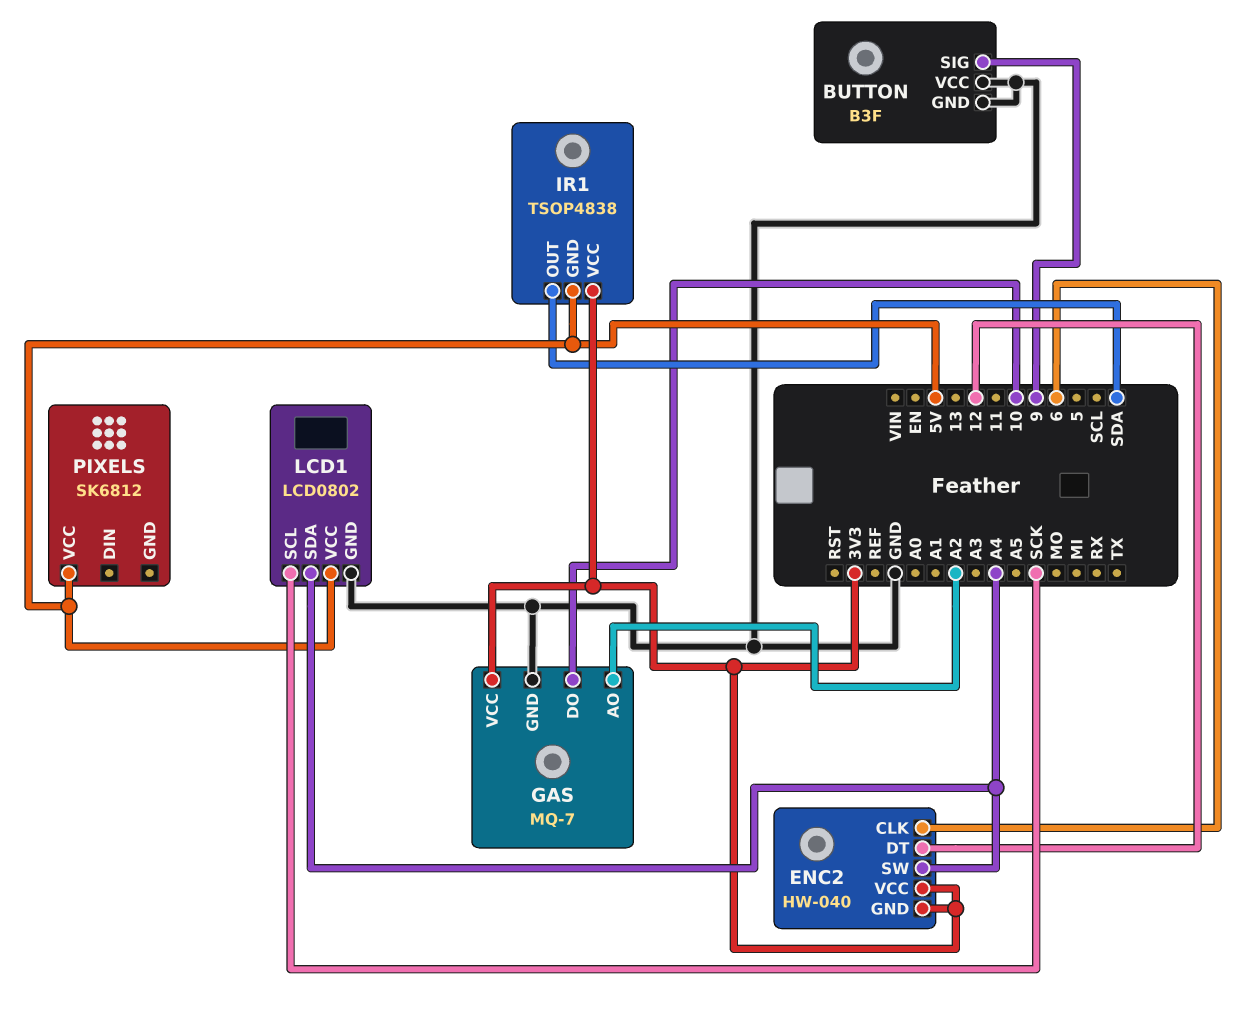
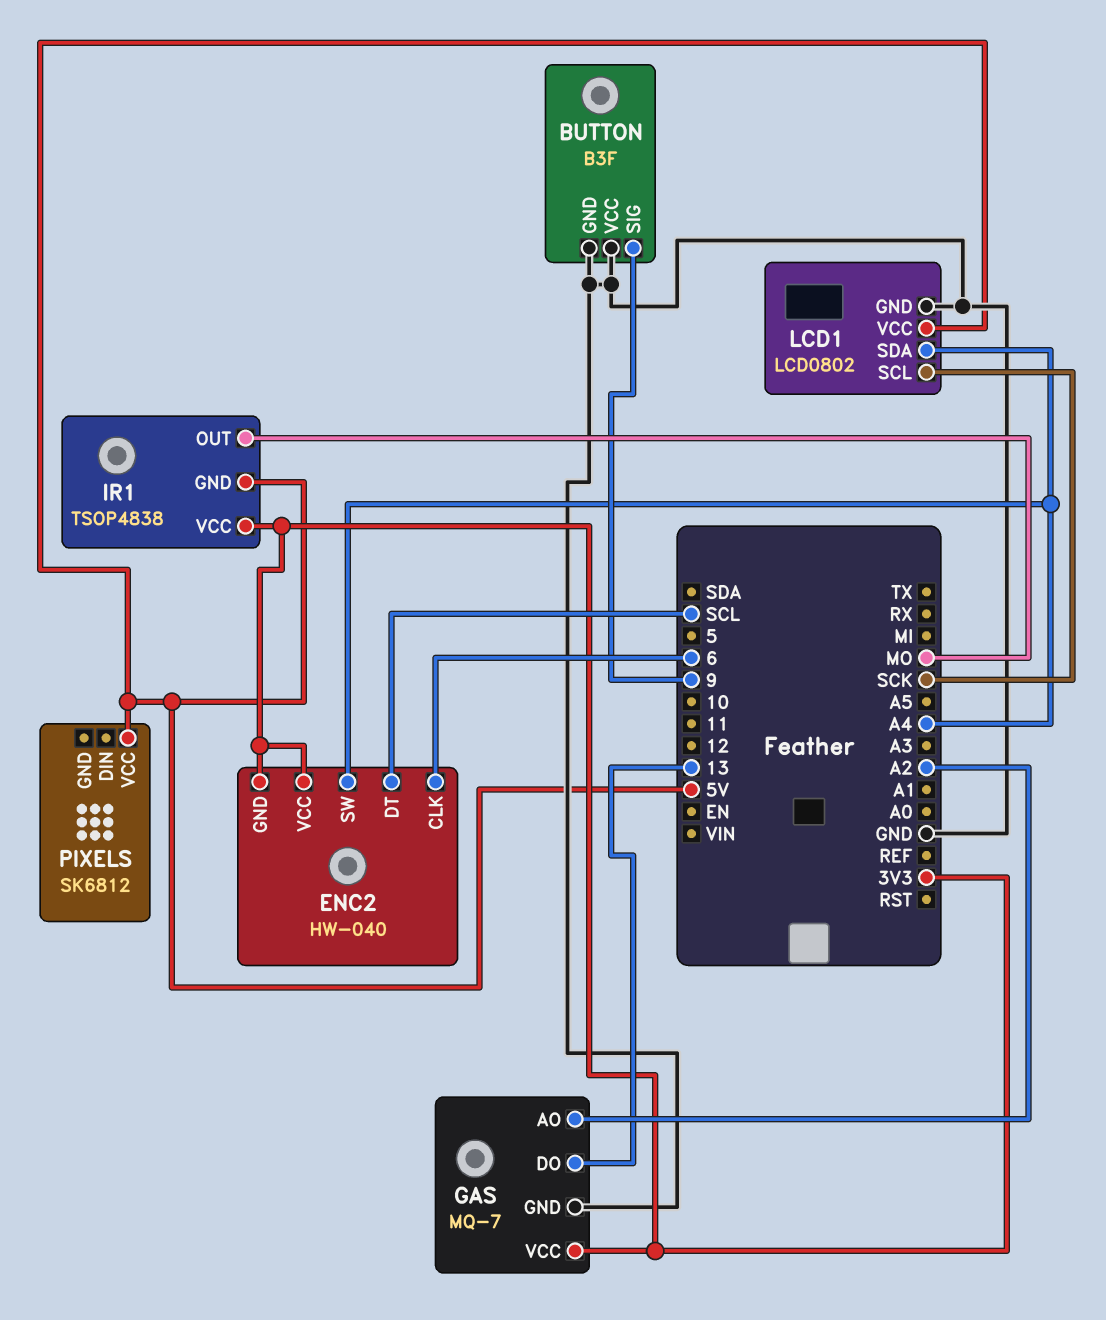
ENC2 pin DT: 12 -> SCL
GAS pin DO: 10 -> 13
IR1 pin OUT: SDA -> MO

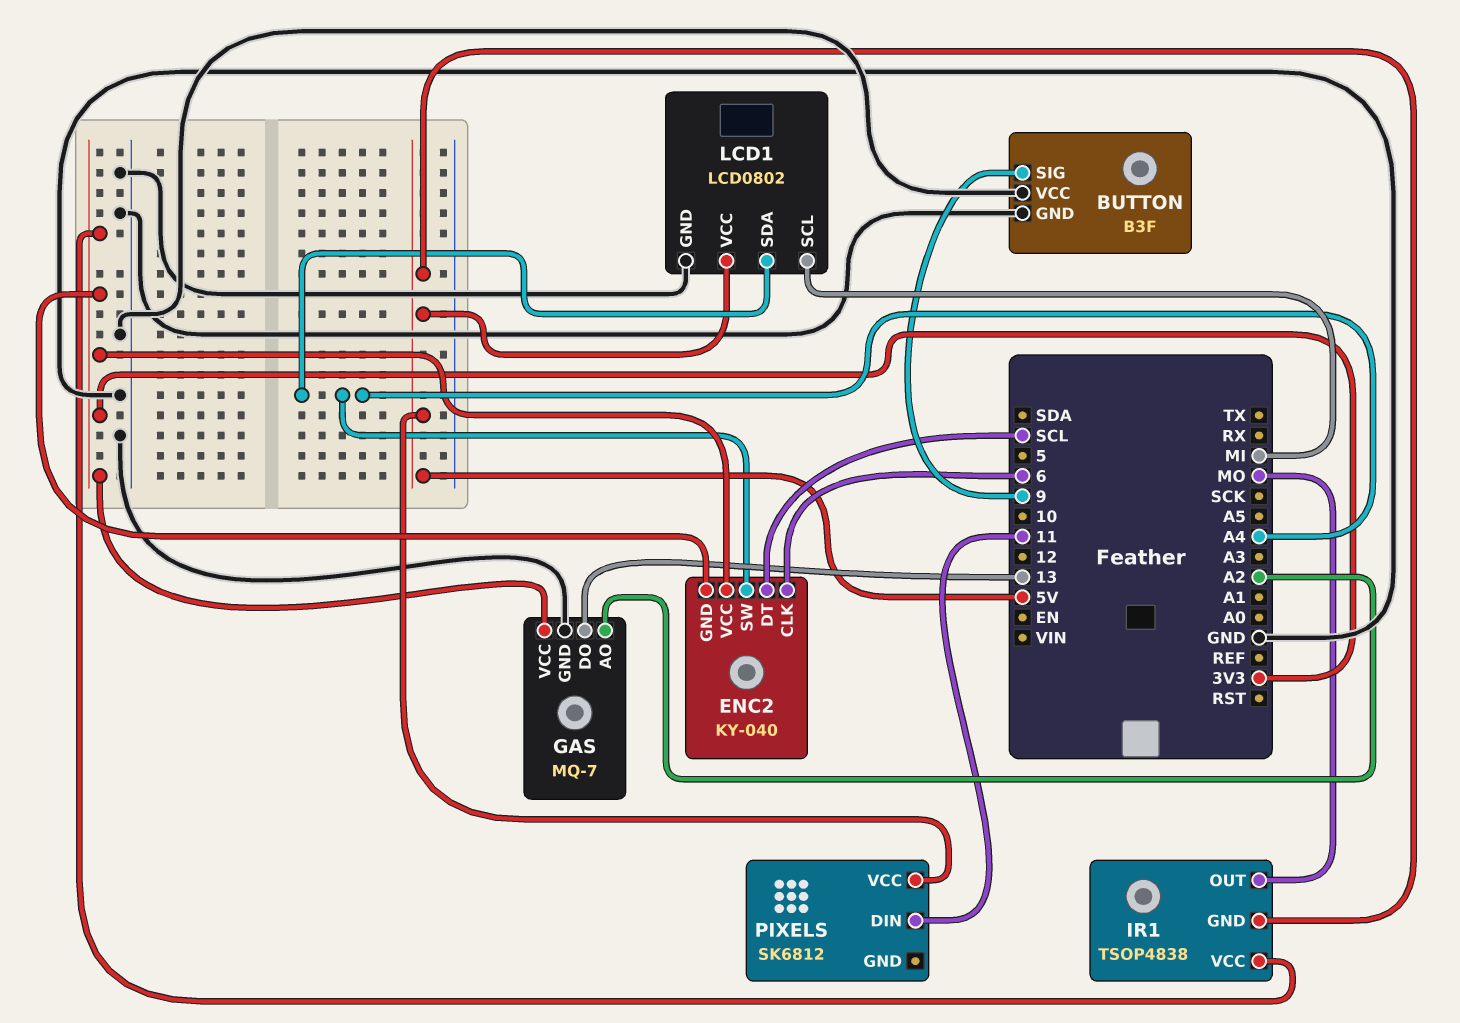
ENC2: HW-040 -> KY-040
LCD1 pin SCL: SCK -> MI
PIXELS pin DIN: none -> 11

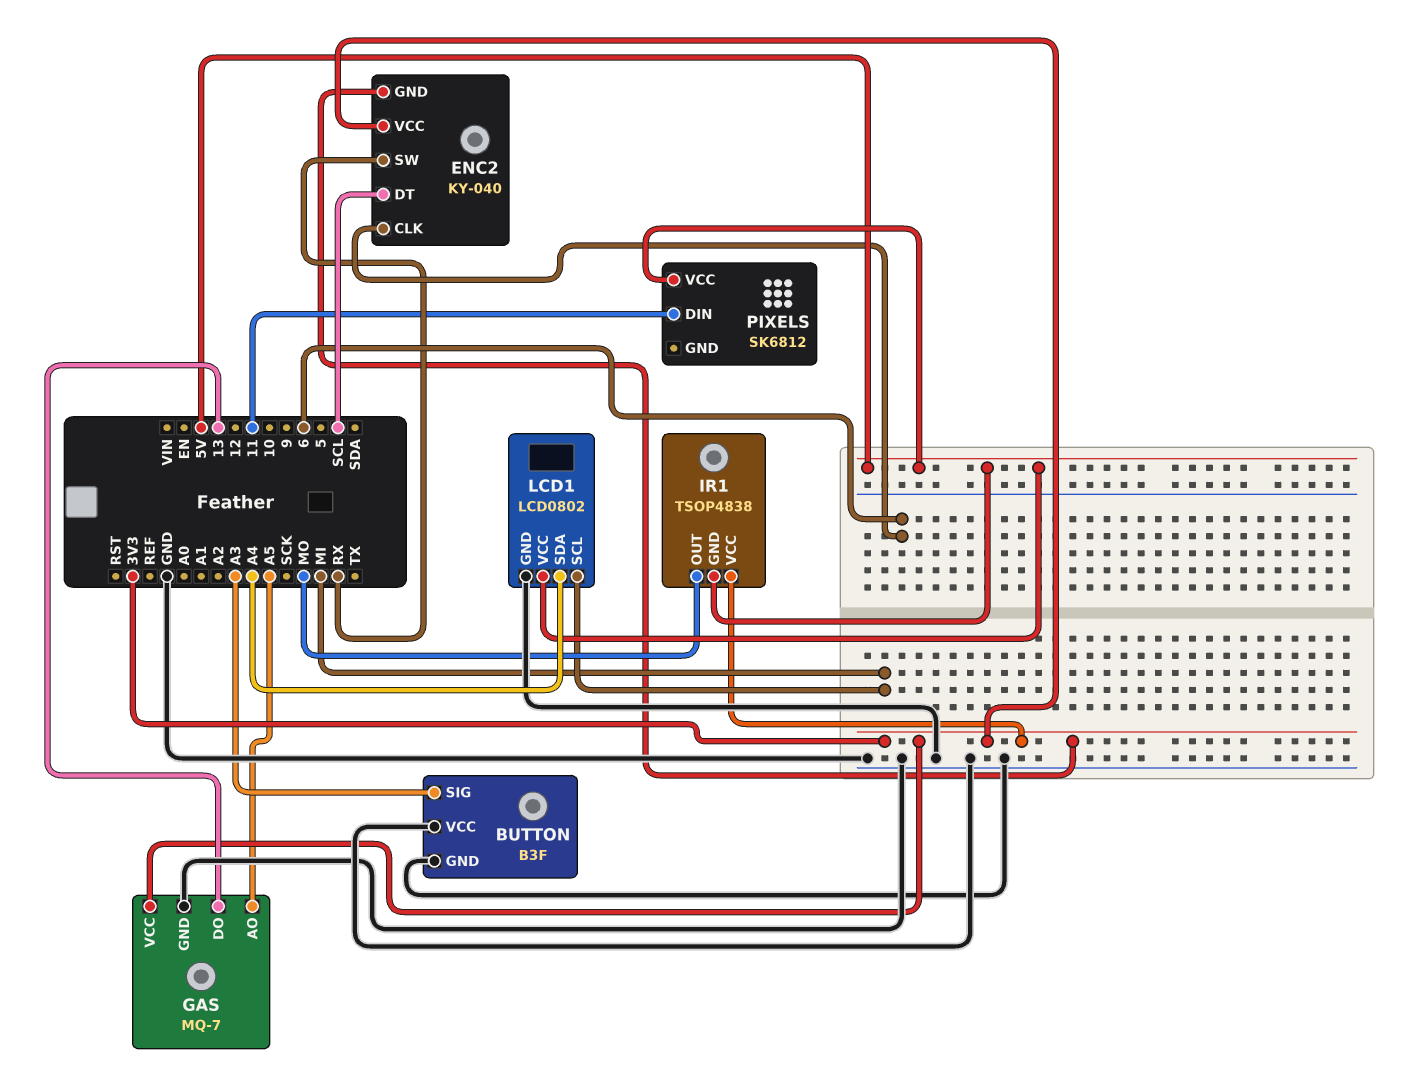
BUTTON pin SIG: 9 -> A3
ENC2 pin SW: A4 -> RX
GAS pin AO: A2 -> A5

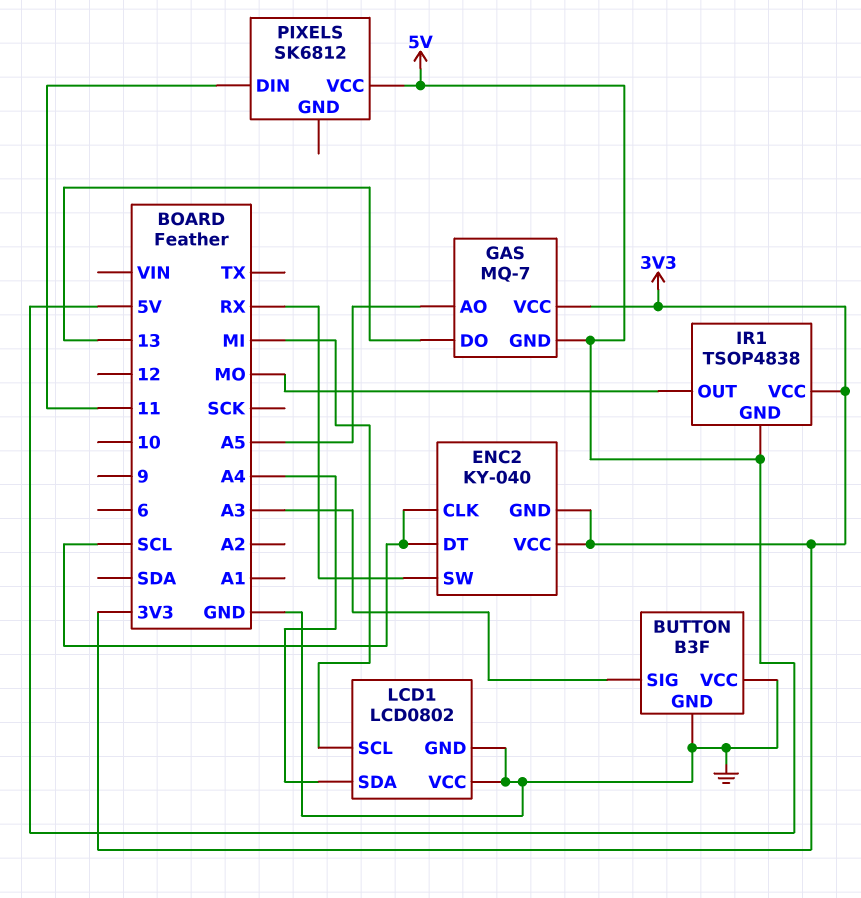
ENC2 pin CLK: 6 -> SCL
GAS pin GND: GND -> 5V
LCD1 pin VCC: 5V -> GND

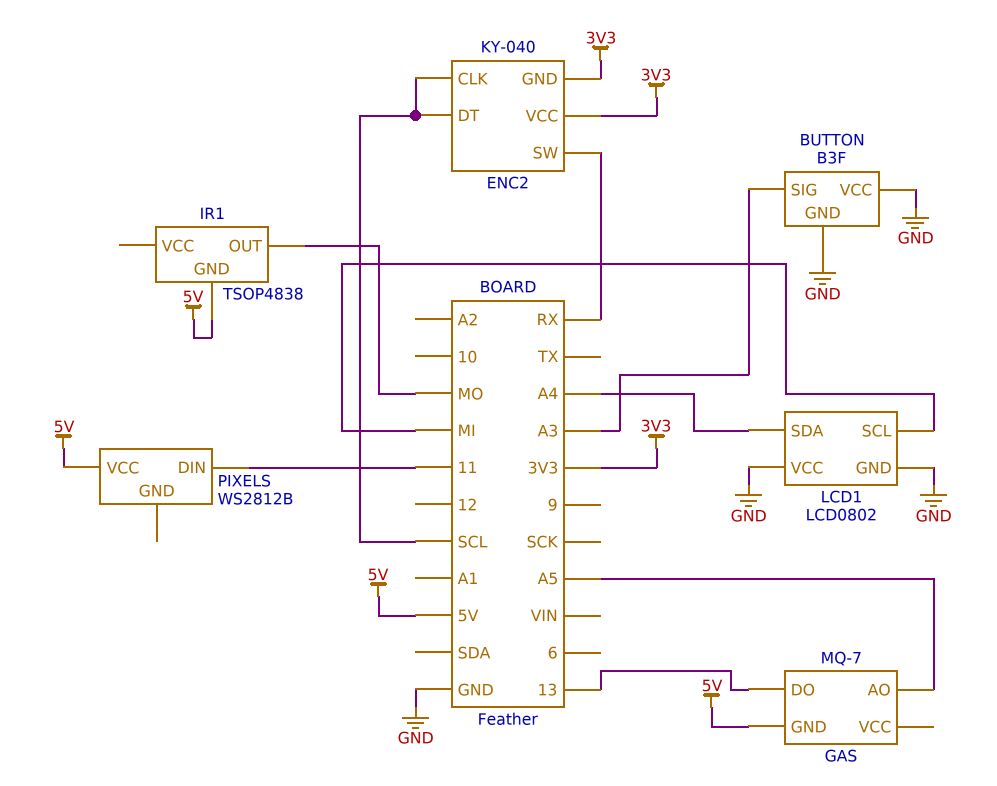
GAS pin VCC: 3V3 -> none
IR1 pin VCC: 3V3 -> none
PIXELS: SK6812 -> WS2812B

